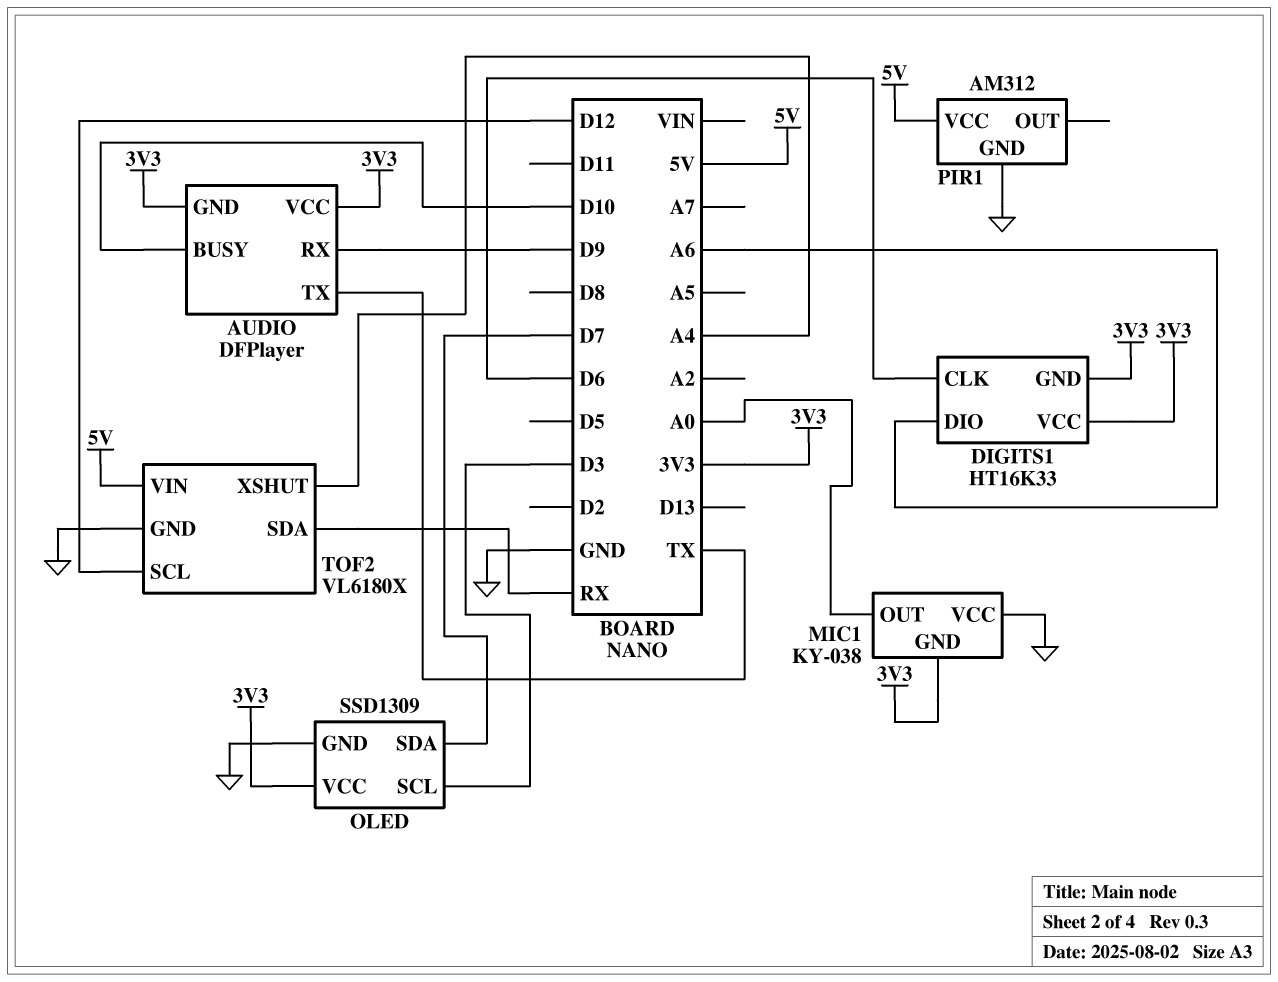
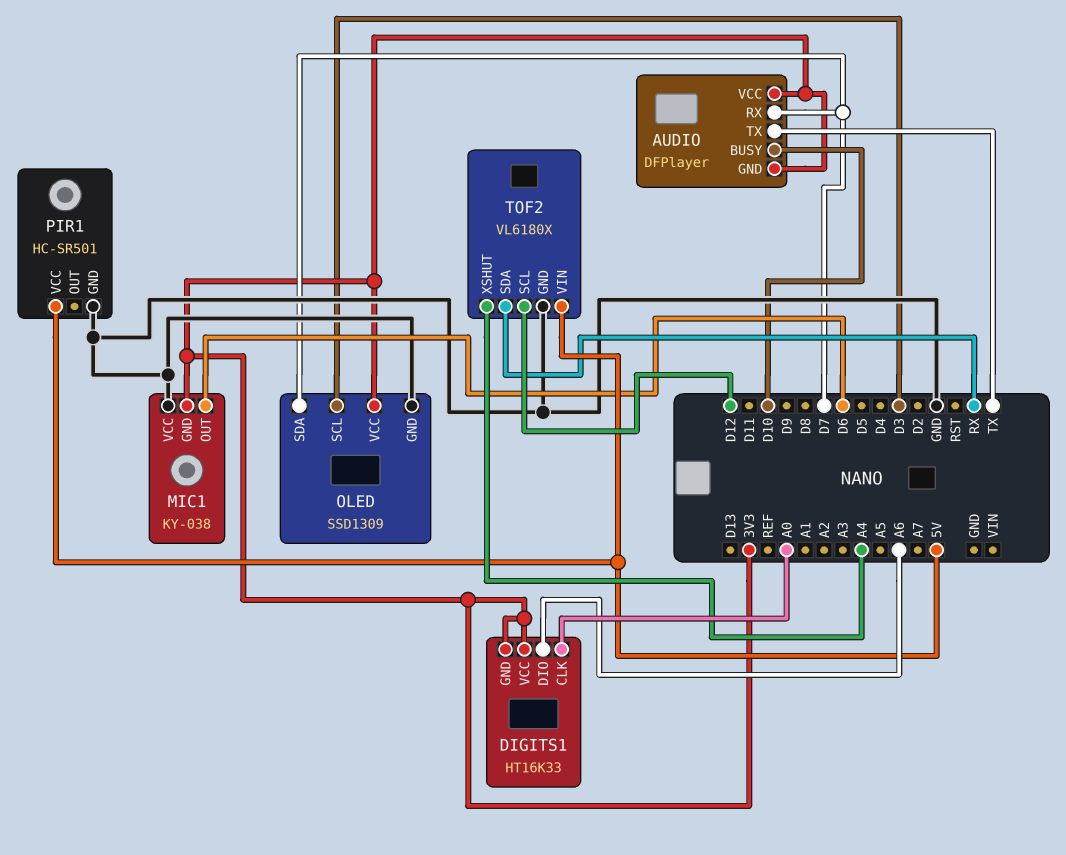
AUDIO pin RX: D9 -> D7
DIGITS1 pin CLK: D6 -> A0
MIC1 pin OUT: A0 -> D6
PIR1: AM312 -> HC-SR501

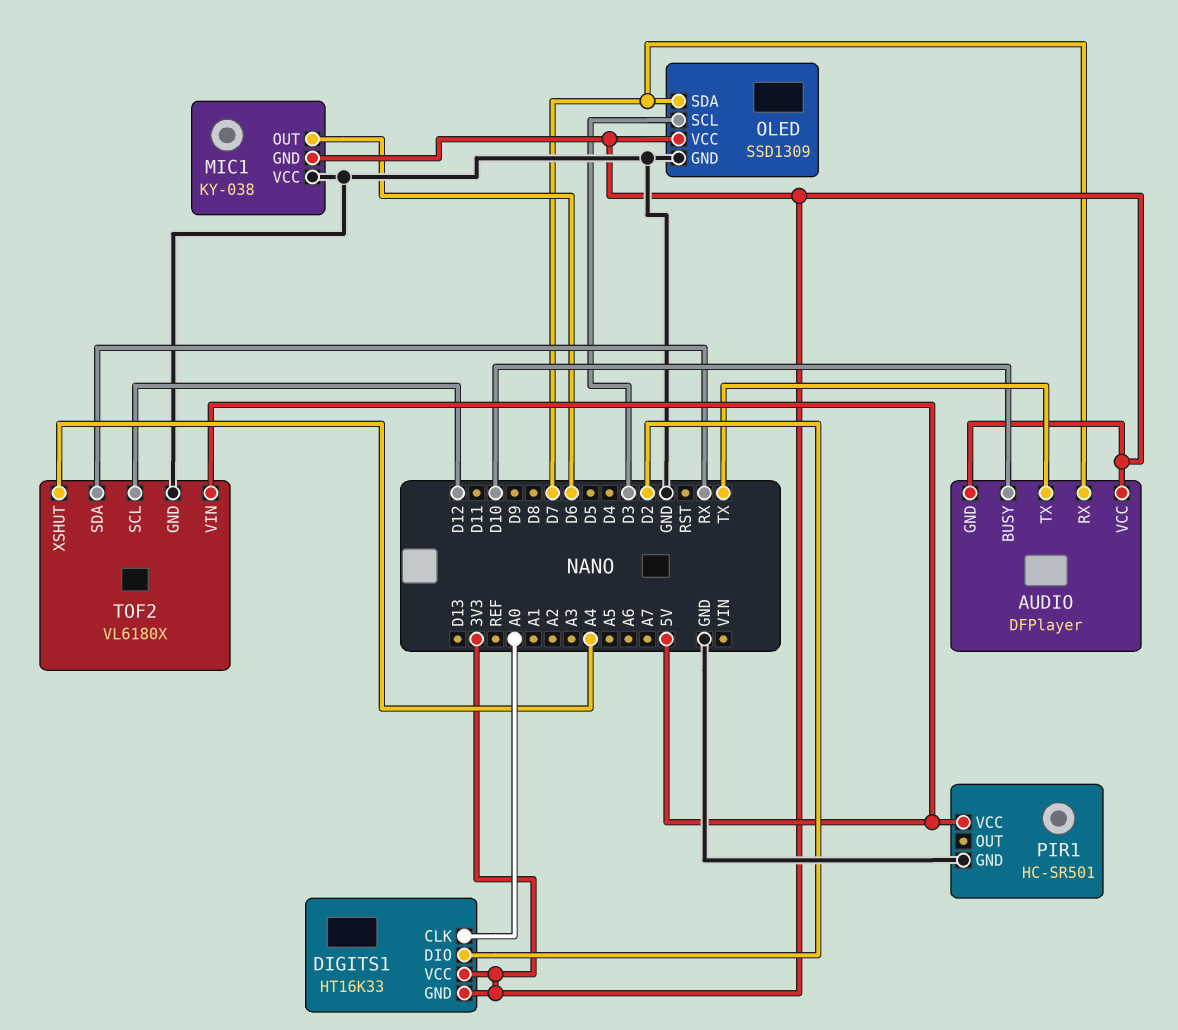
DIGITS1 pin DIO: A6 -> D2

